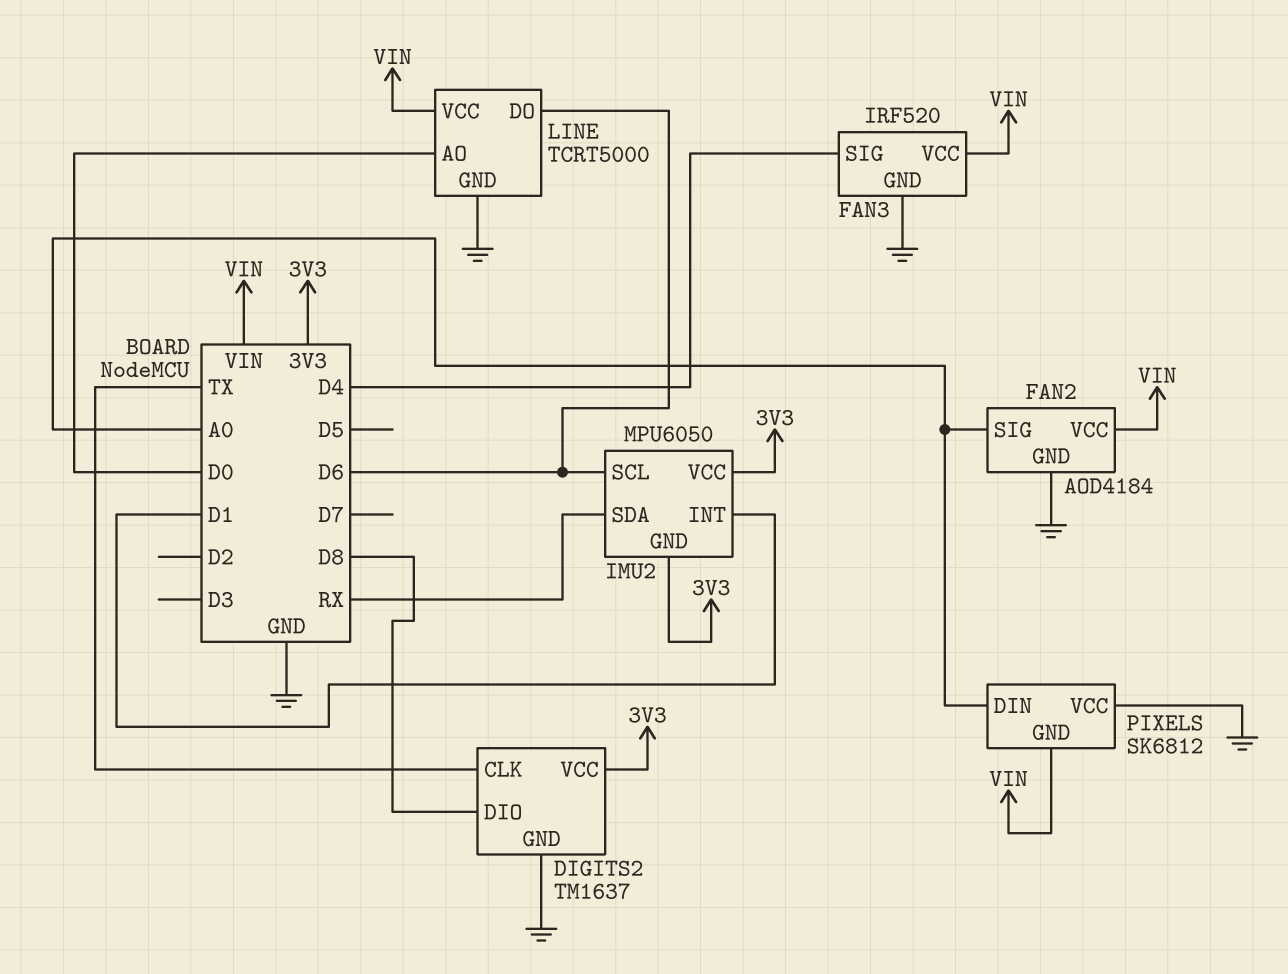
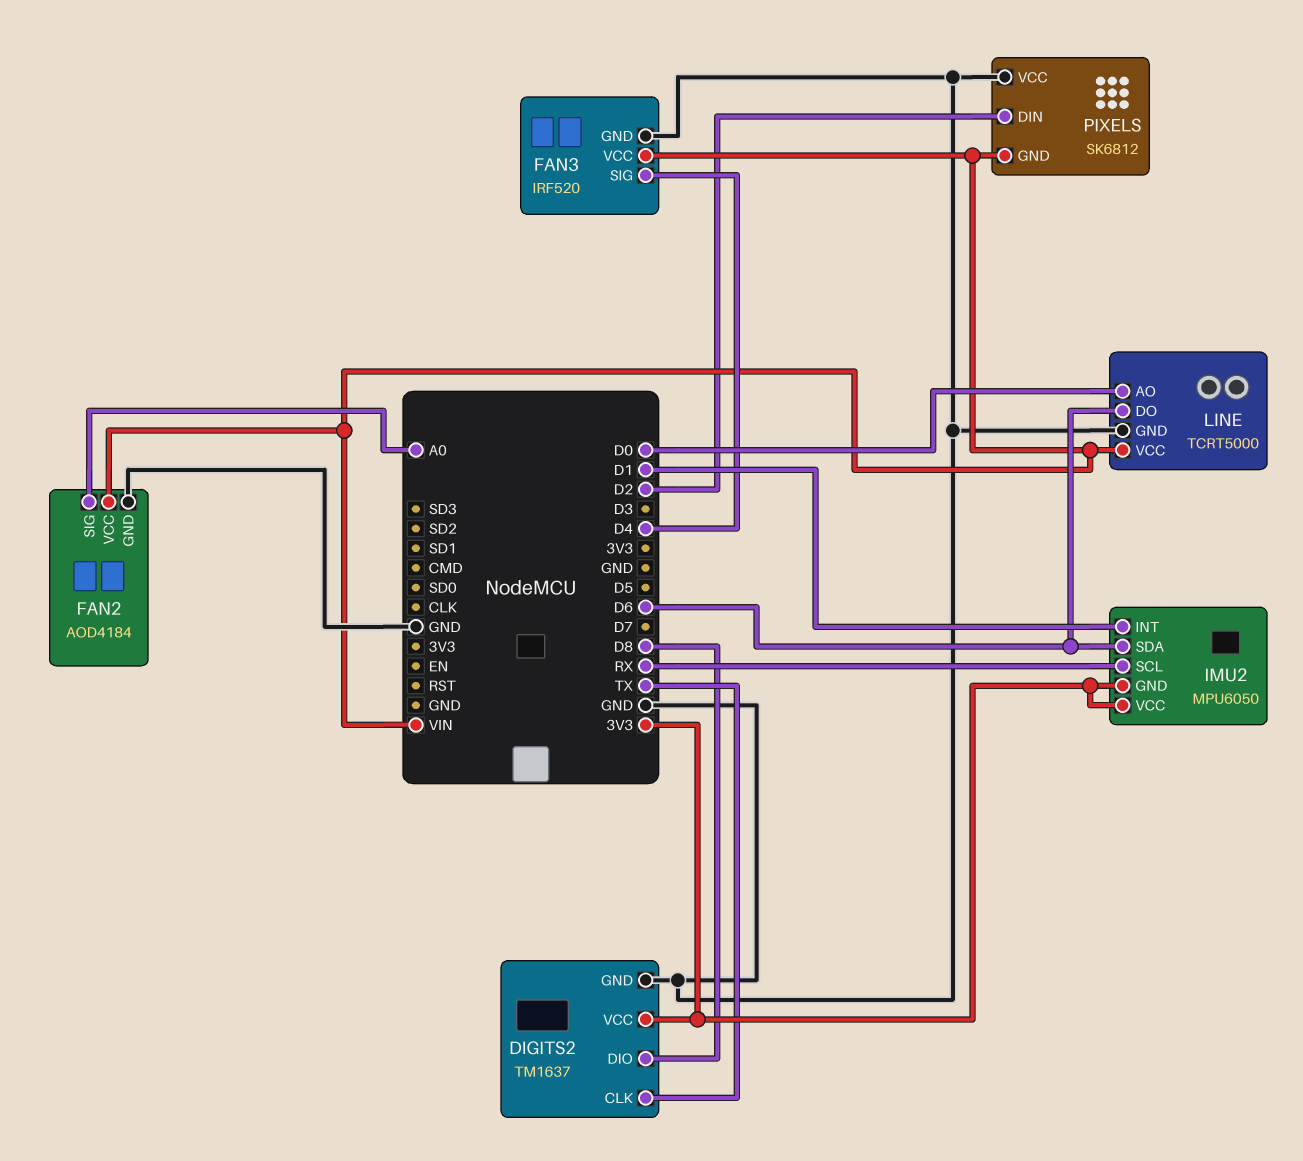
IMU2 pin SCL: D6 -> RX
IMU2 pin SDA: RX -> D6
PIXELS pin DIN: A0 -> D2

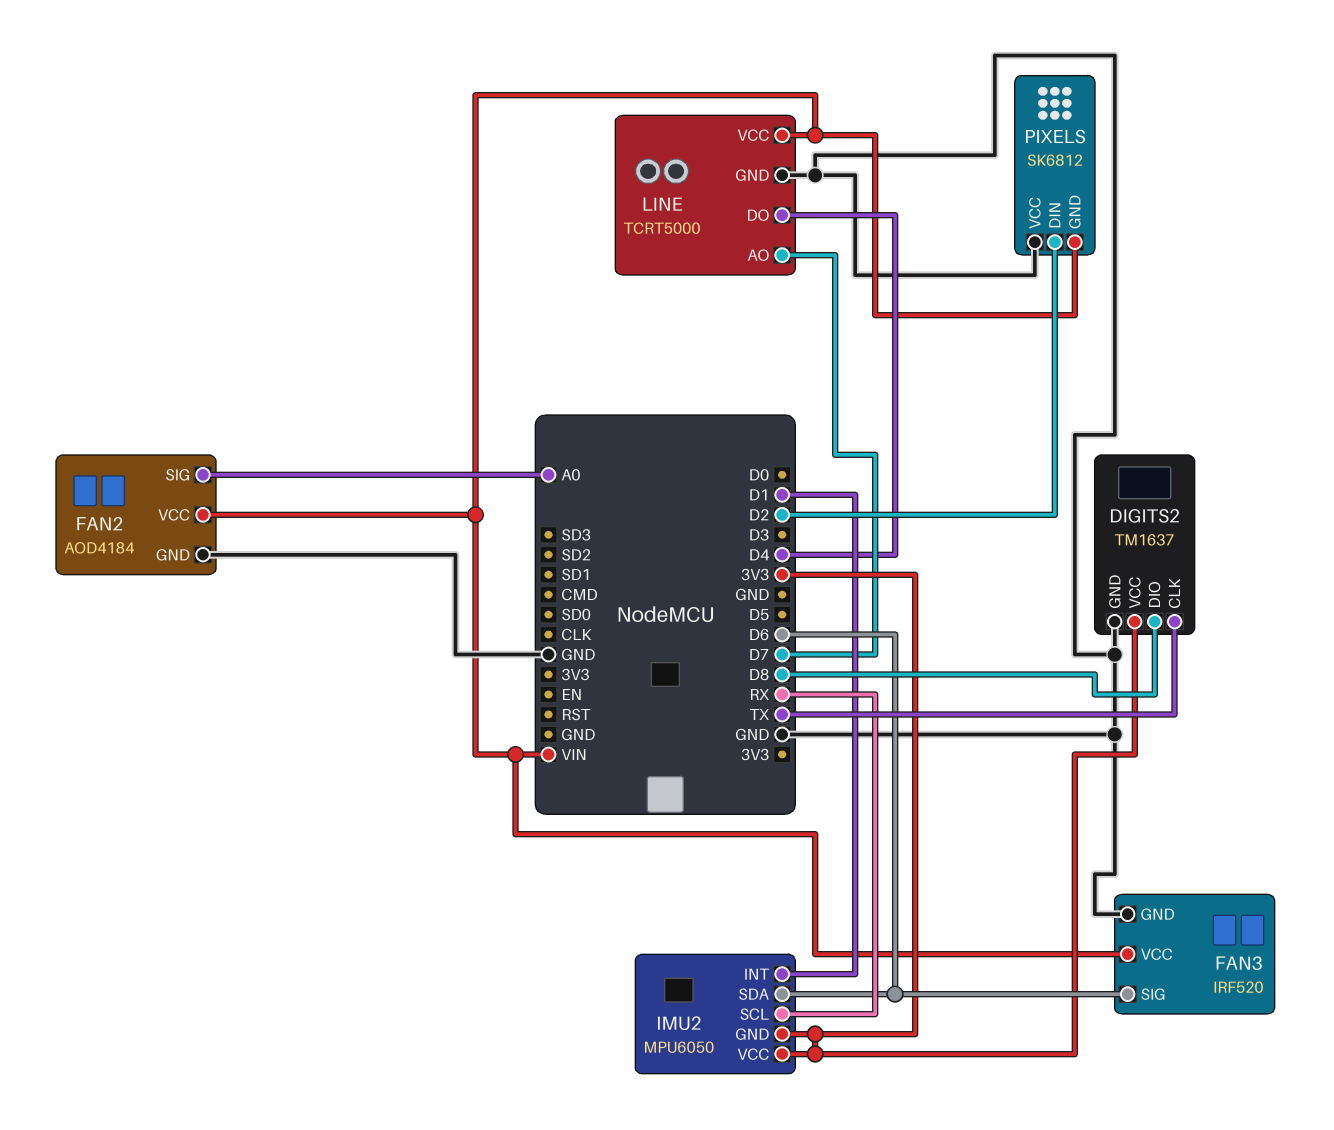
FAN3 pin SIG: D4 -> D6
LINE pin AO: D0 -> D7
LINE pin DO: D6 -> D4

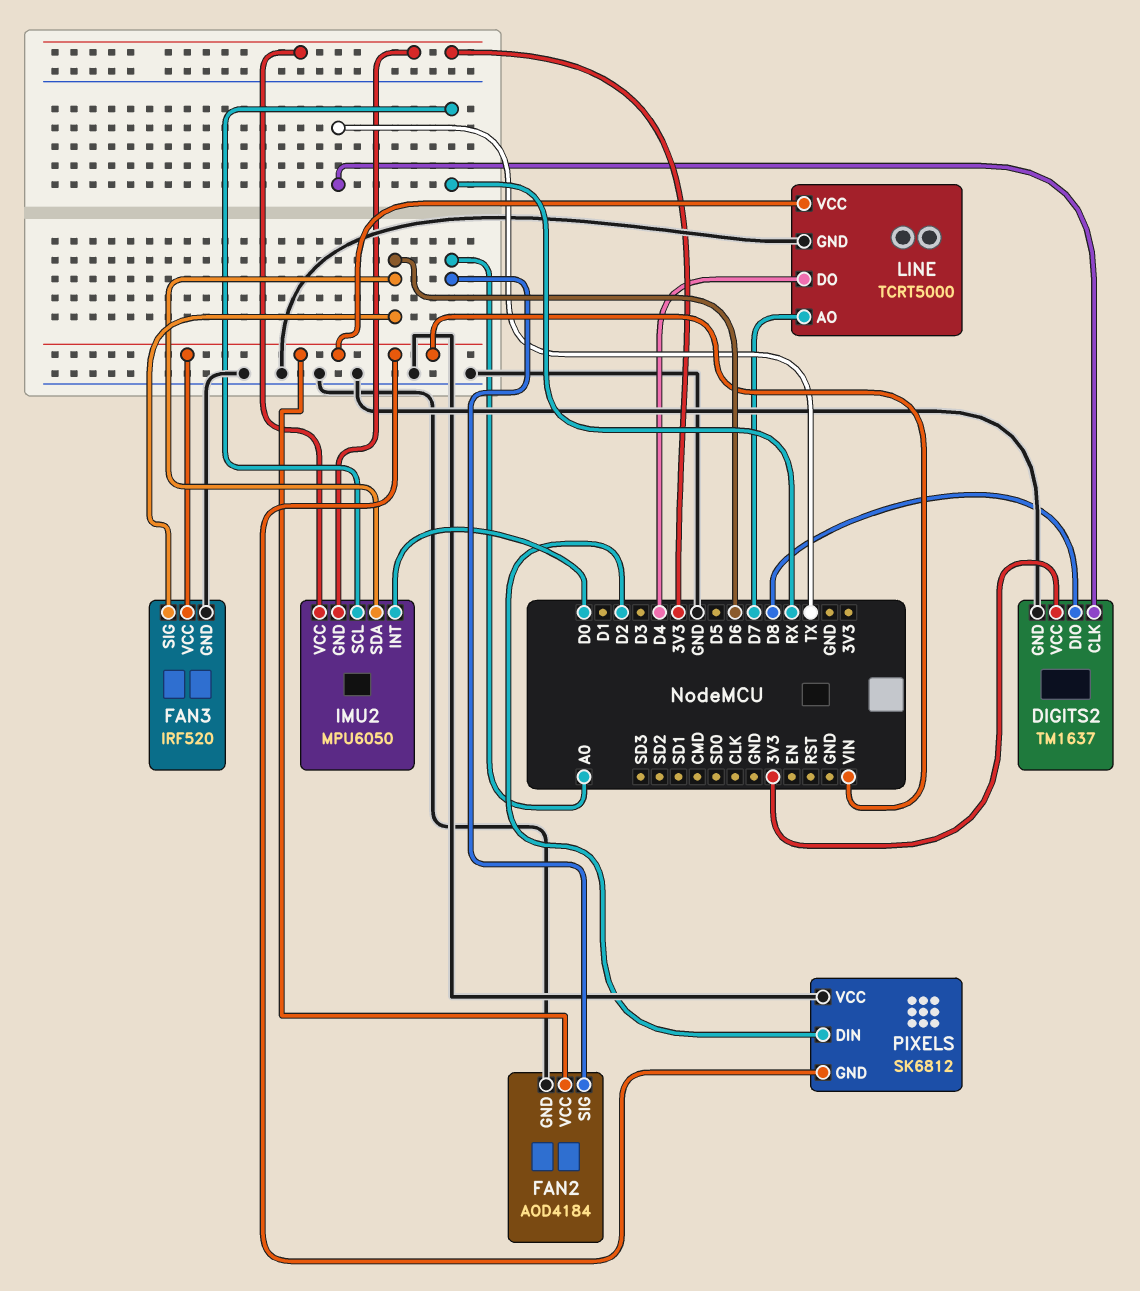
IMU2 pin INT: D1 -> D0

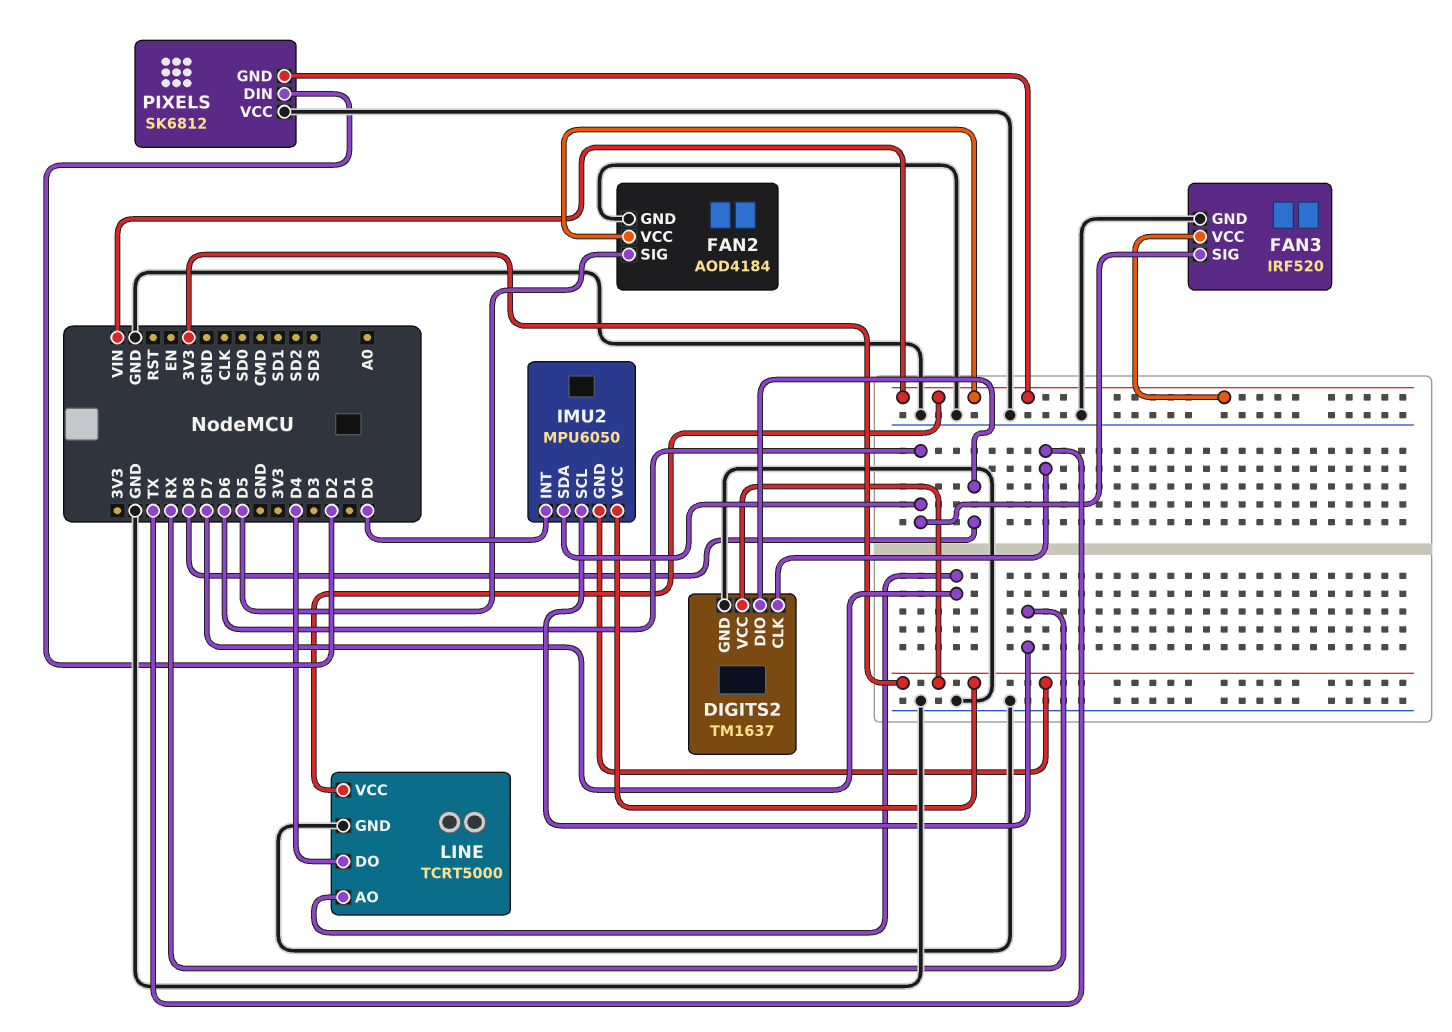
FAN2 pin SIG: A0 -> D5

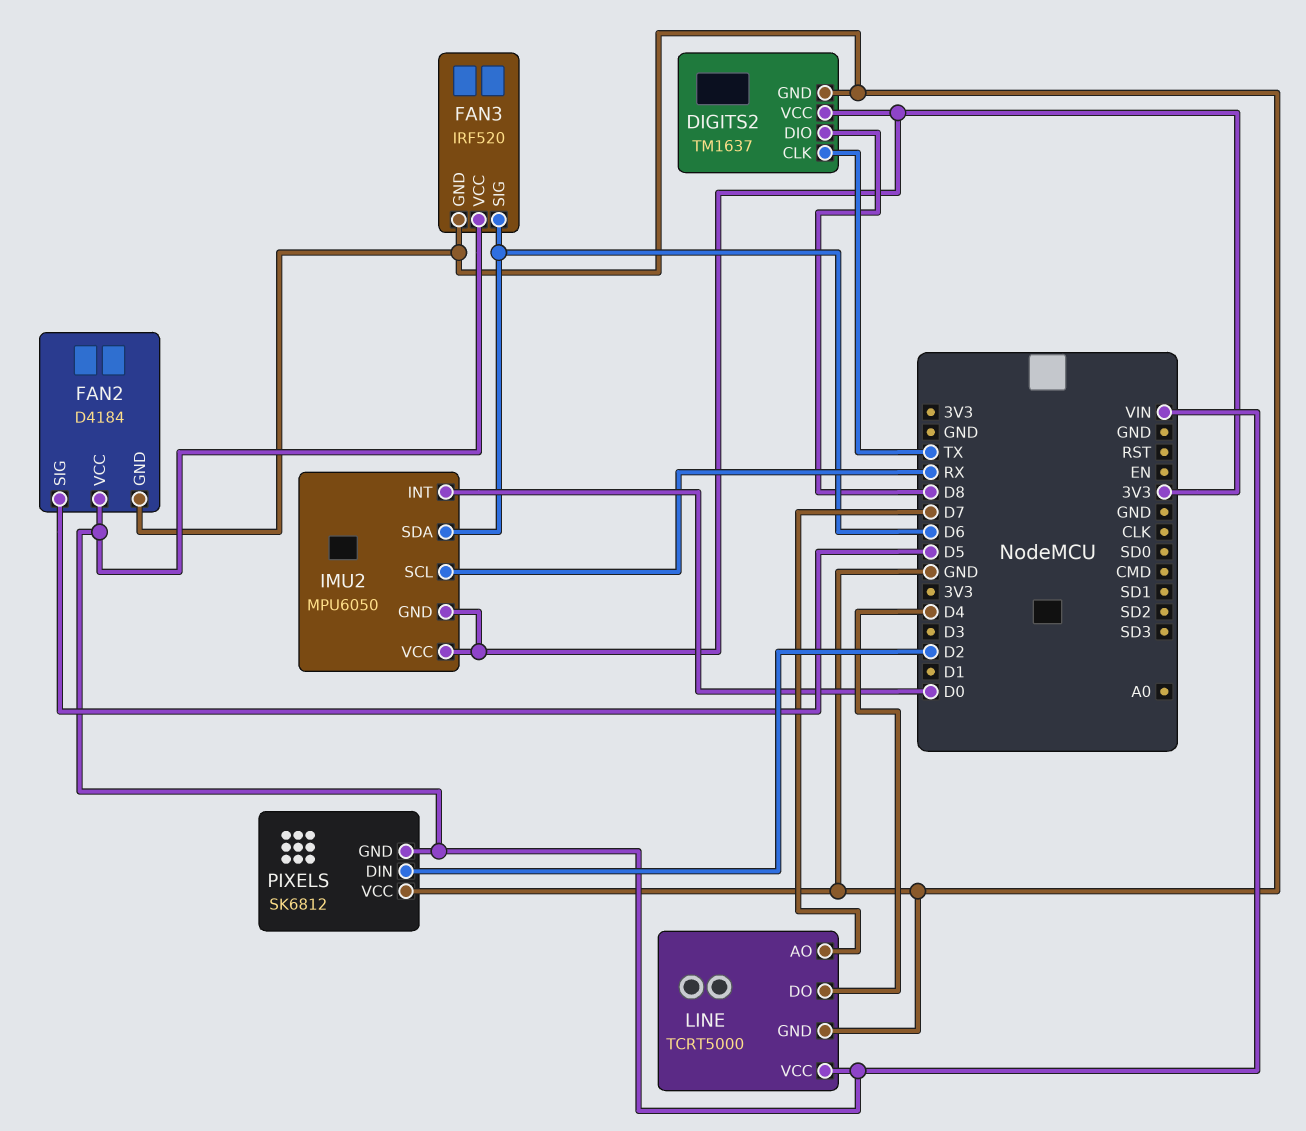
FAN2: AOD4184 -> D4184

